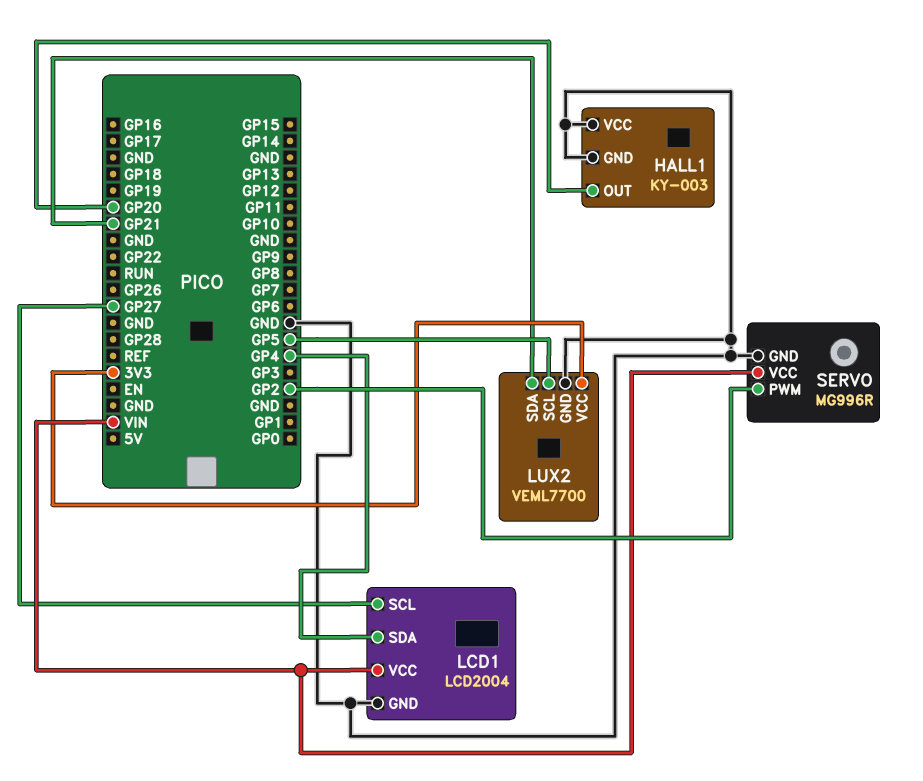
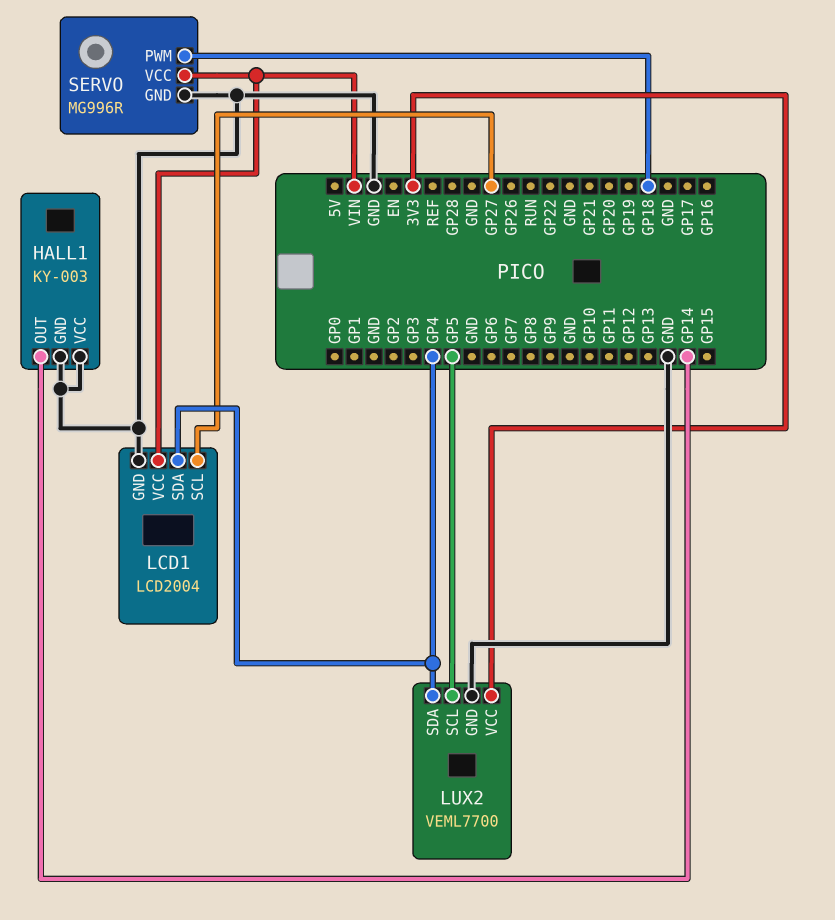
HALL1 pin OUT: GP20 -> GP14
LUX2 pin SDA: GP21 -> GP4
SERVO pin PWM: GP2 -> GP18

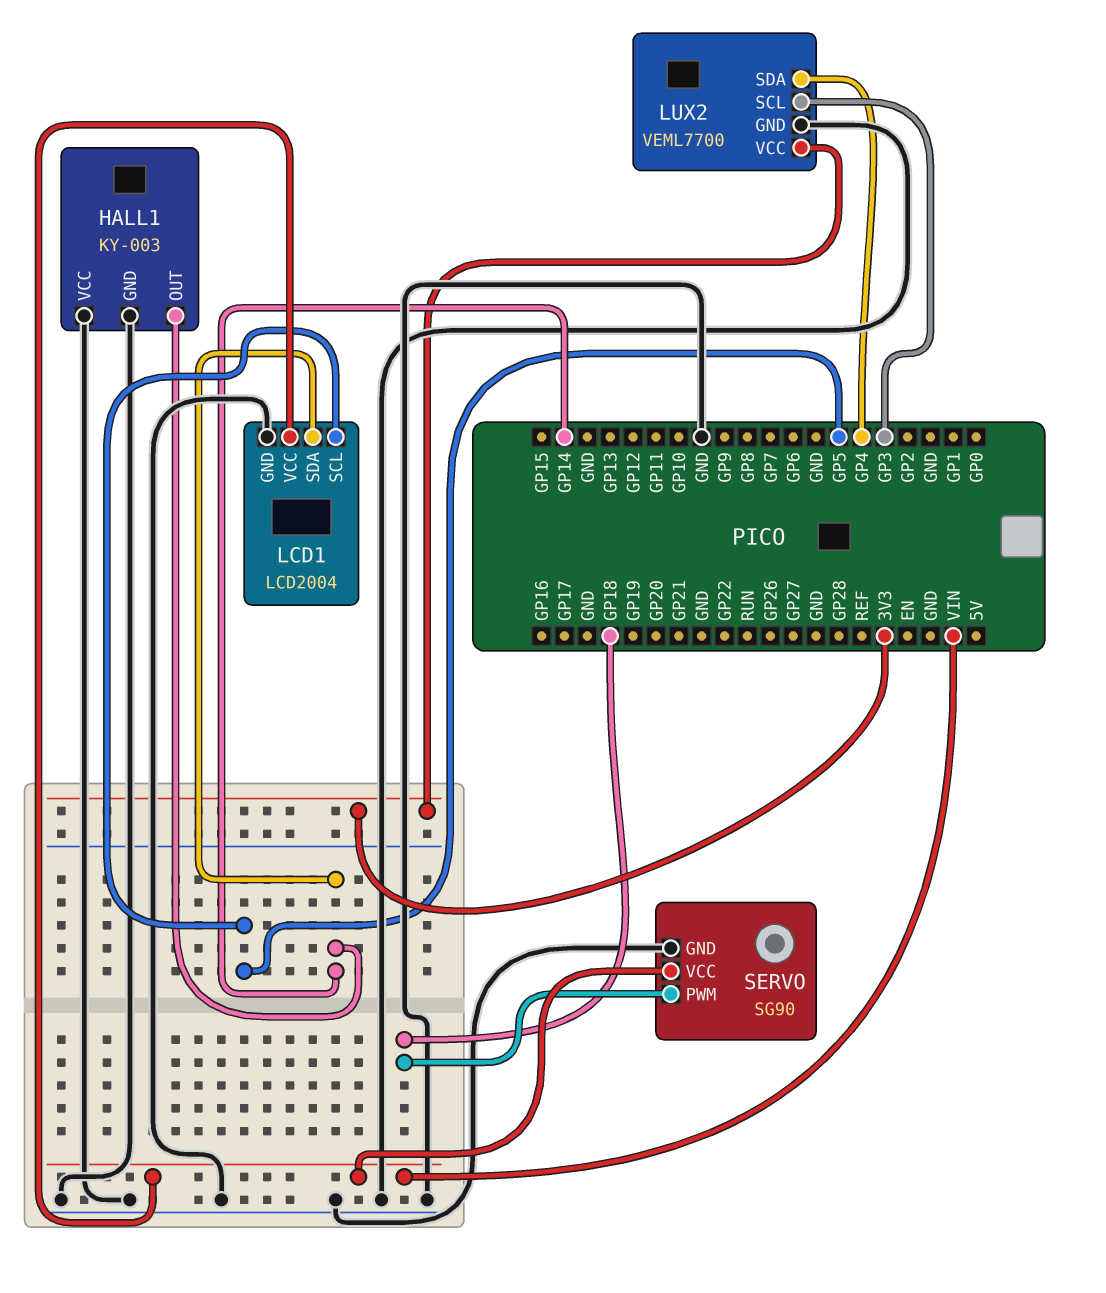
LCD1 pin SCL: GP27 -> GP5
LCD1 pin SDA: GP4 -> GP14
LUX2 pin SCL: GP5 -> GP3
SERVO: MG996R -> SG90

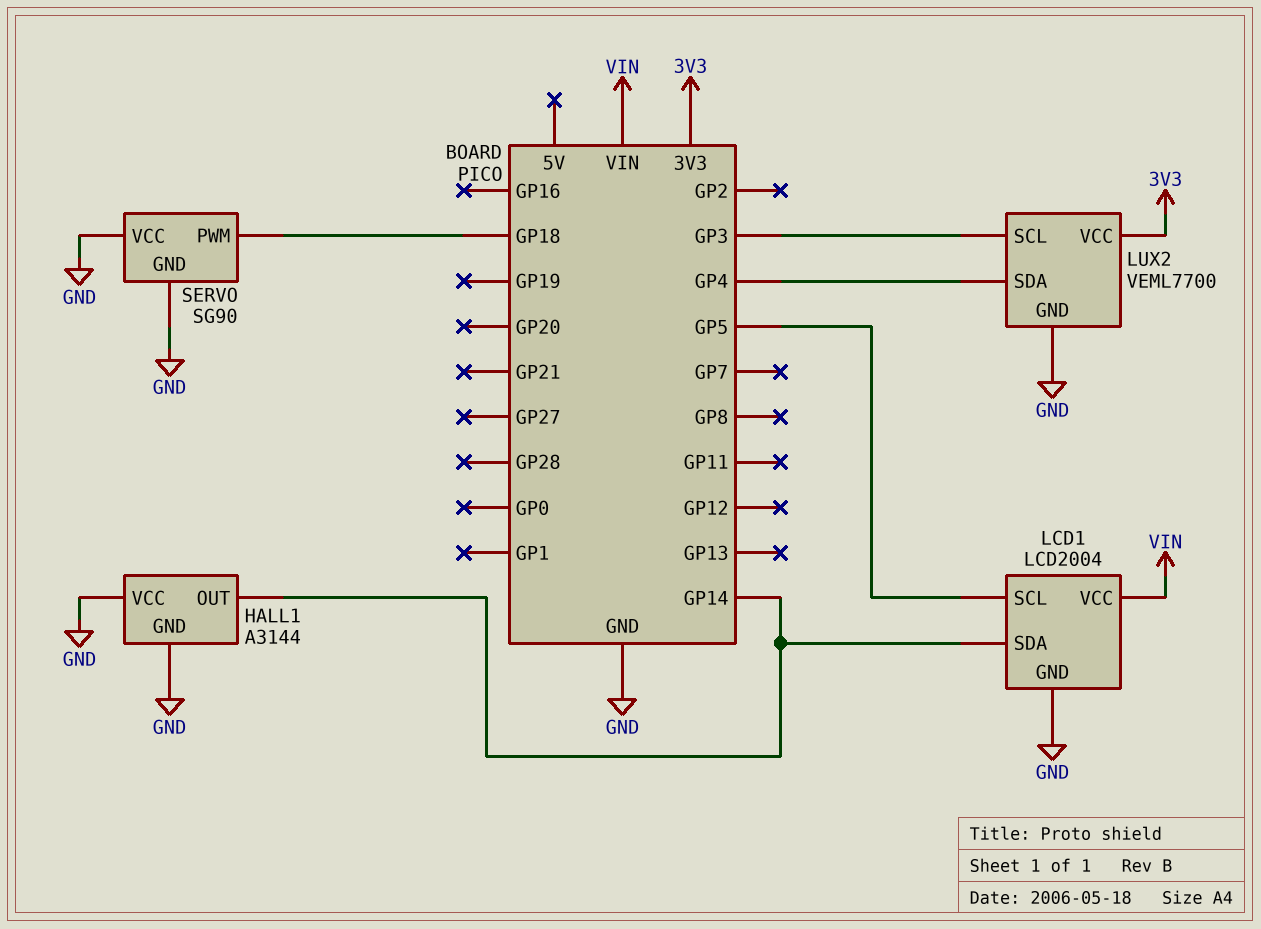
HALL1: KY-003 -> A3144
SERVO pin VCC: VIN -> GND

